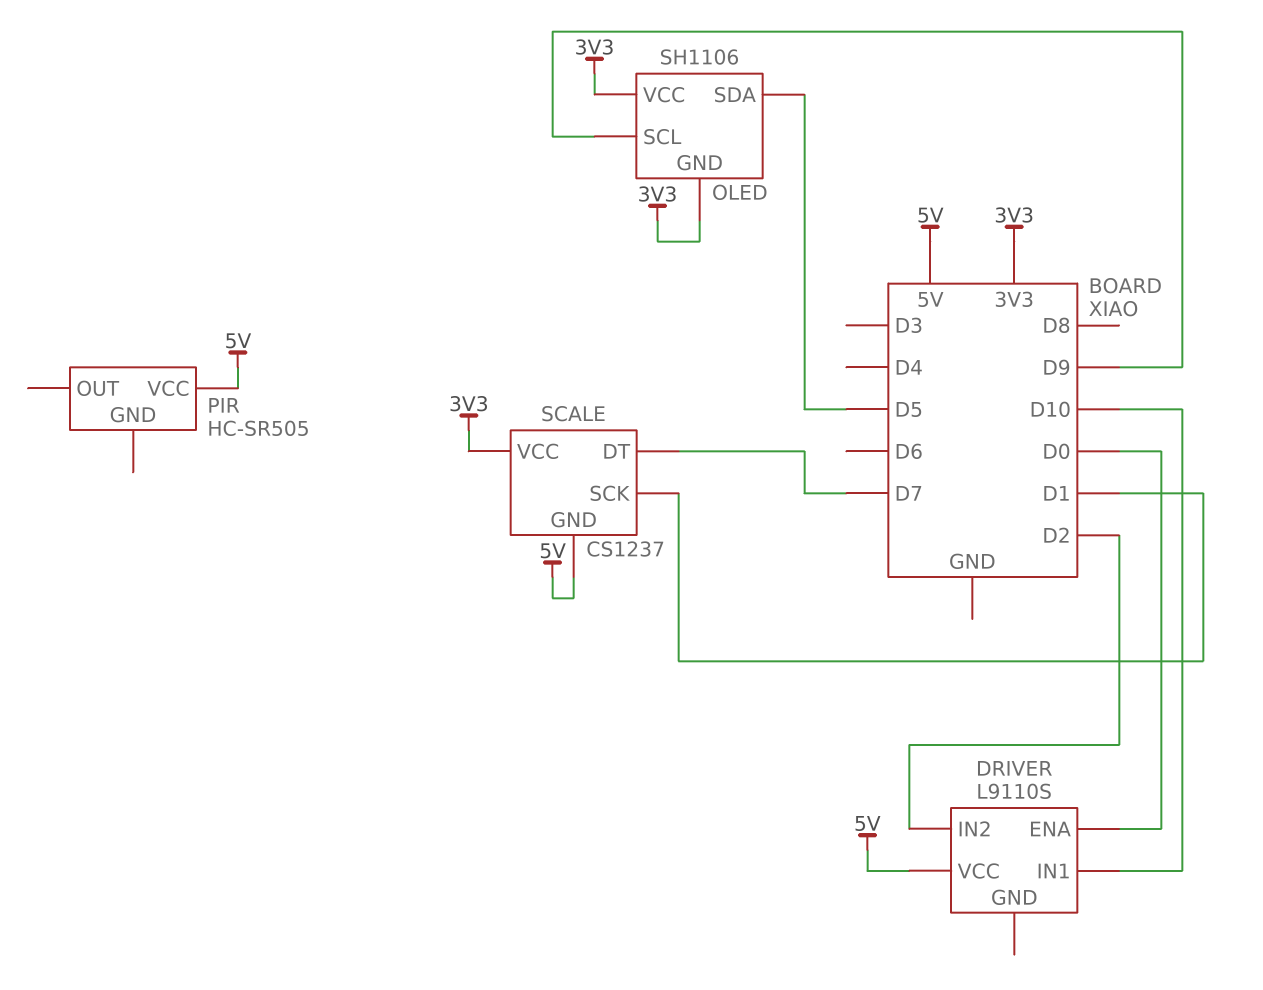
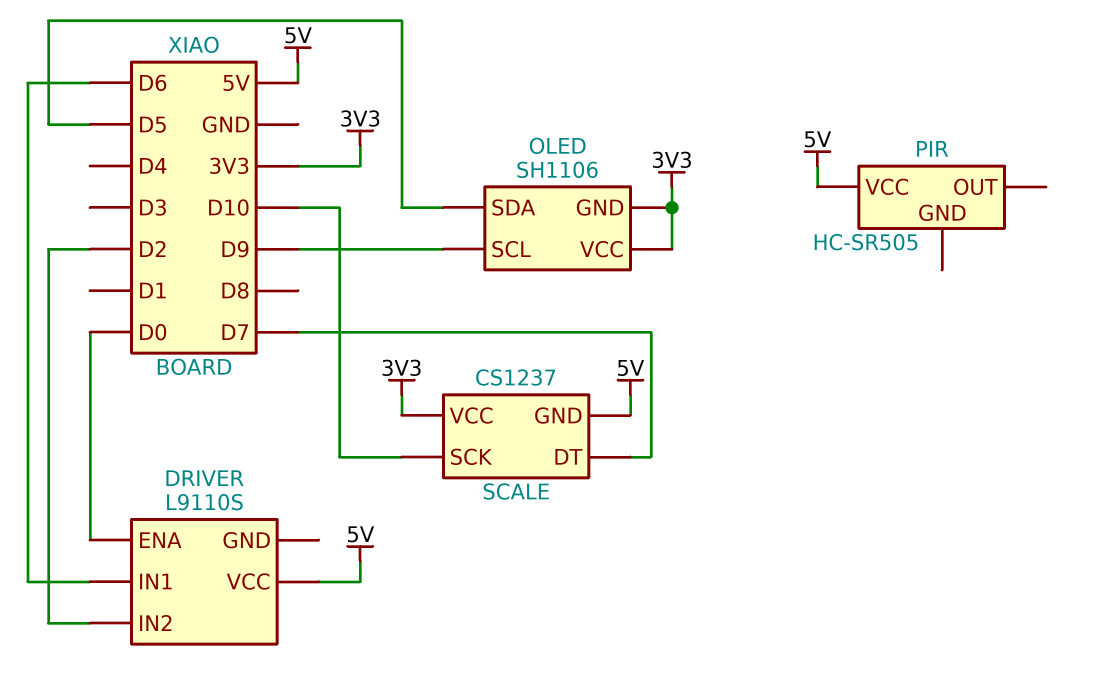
DRIVER pin IN1: D10 -> D6
SCALE pin SCK: D1 -> D10

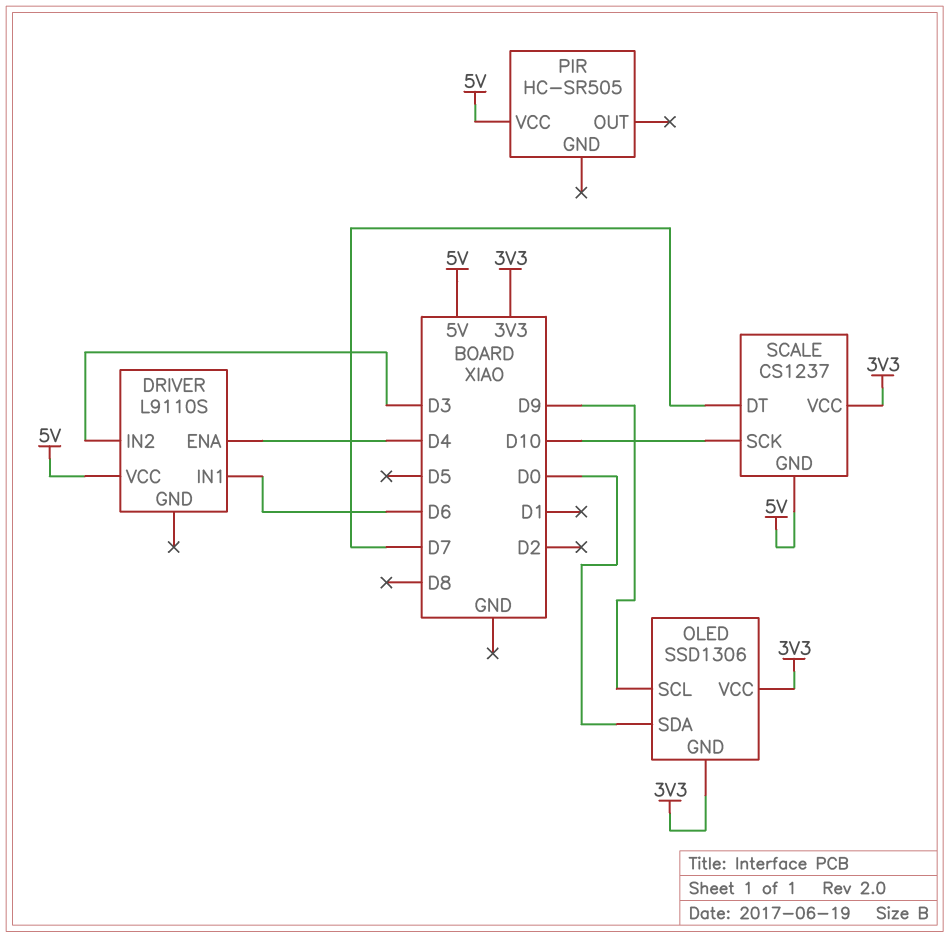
DRIVER pin ENA: D0 -> D4
DRIVER pin IN2: D2 -> D3
OLED: SH1106 -> SSD1306
OLED pin SDA: D5 -> D0

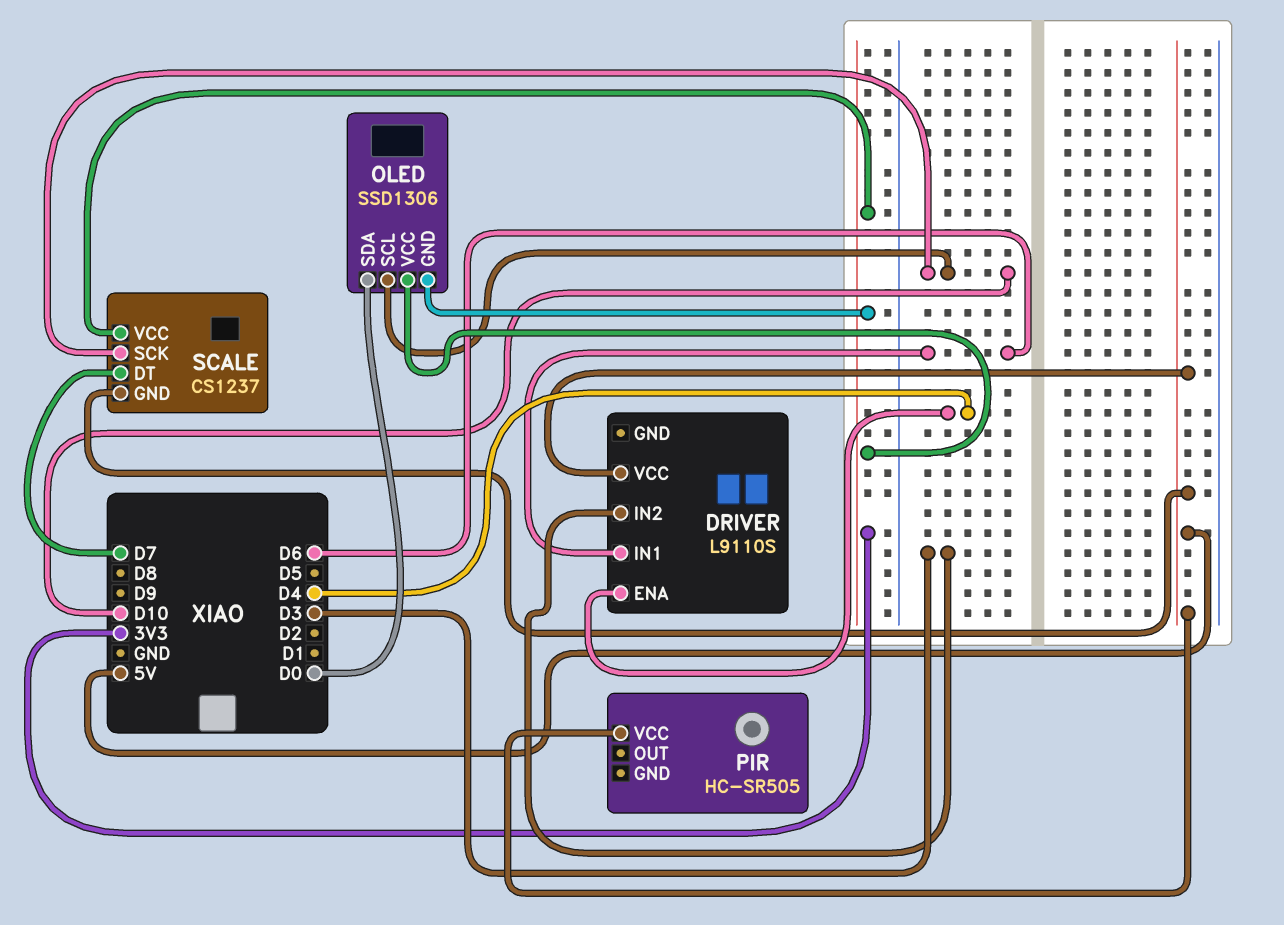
OLED pin SCL: D9 -> D10

